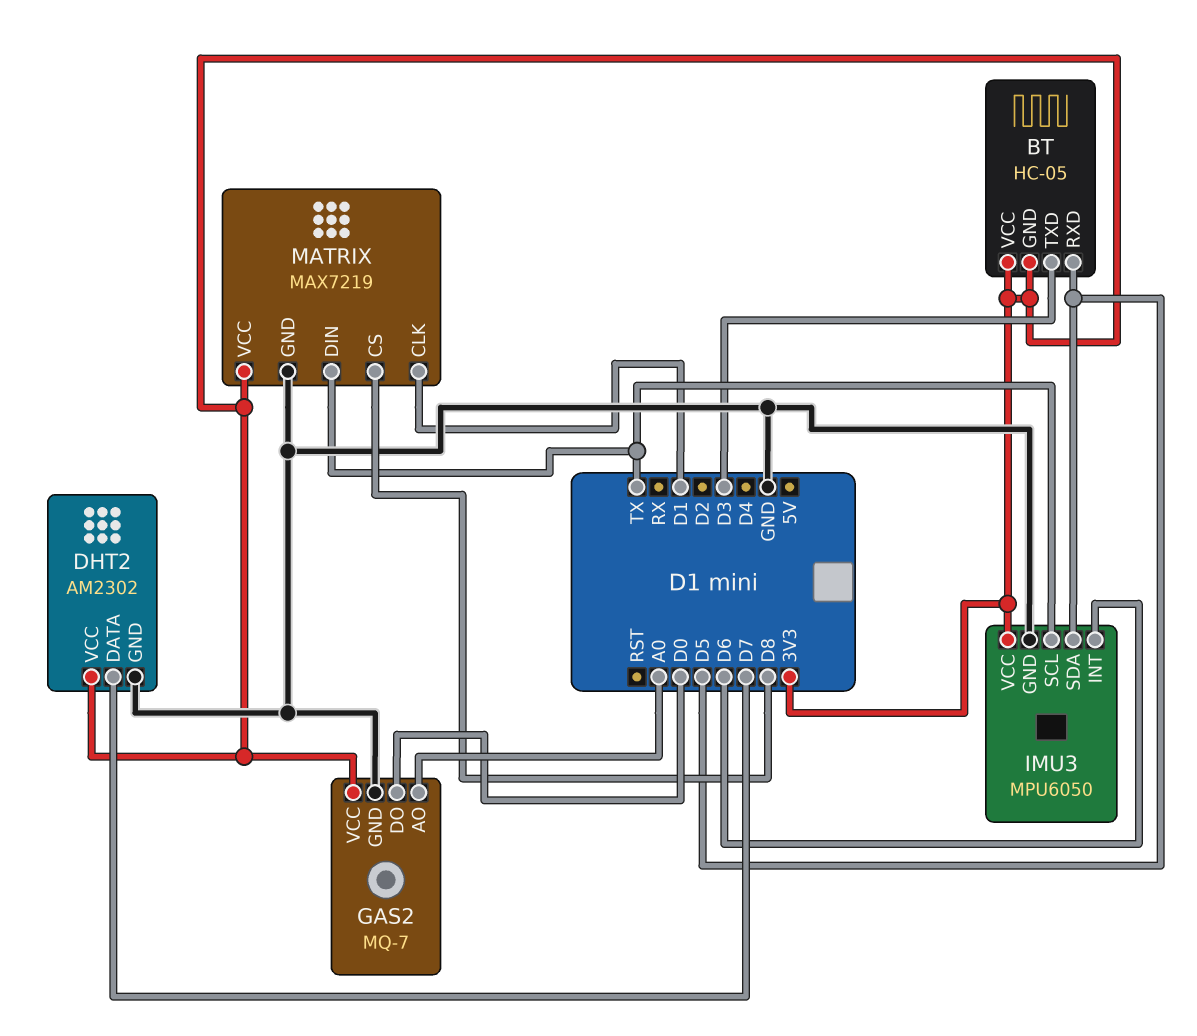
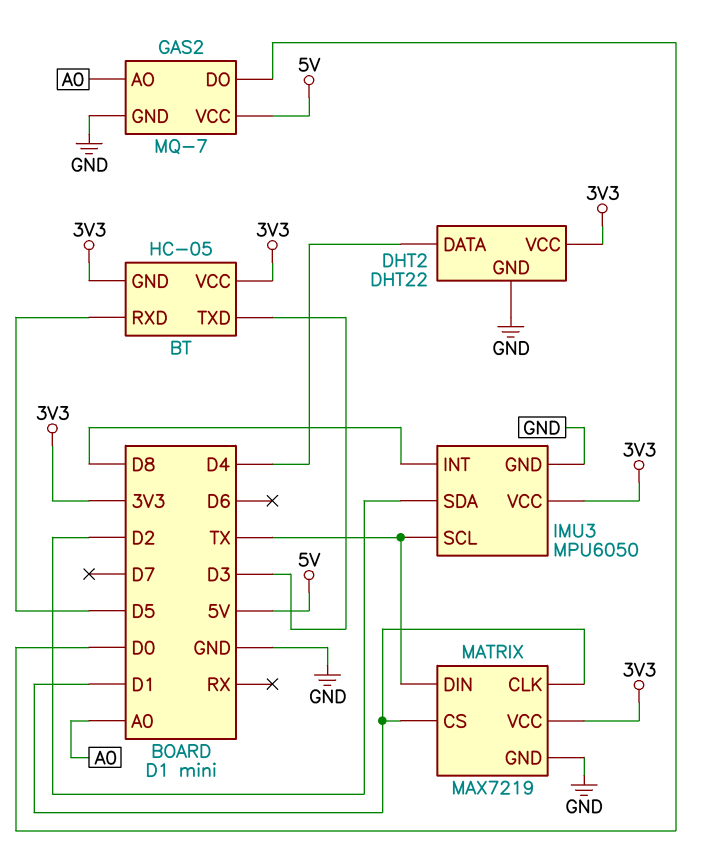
DHT2: AM2302 -> DHT22
DHT2 pin DATA: D7 -> D4
GAS2 pin VCC: 3V3 -> 5V
IMU3 pin INT: D6 -> D8
IMU3 pin SDA: D5 -> D2
MATRIX pin CS: D8 -> D1

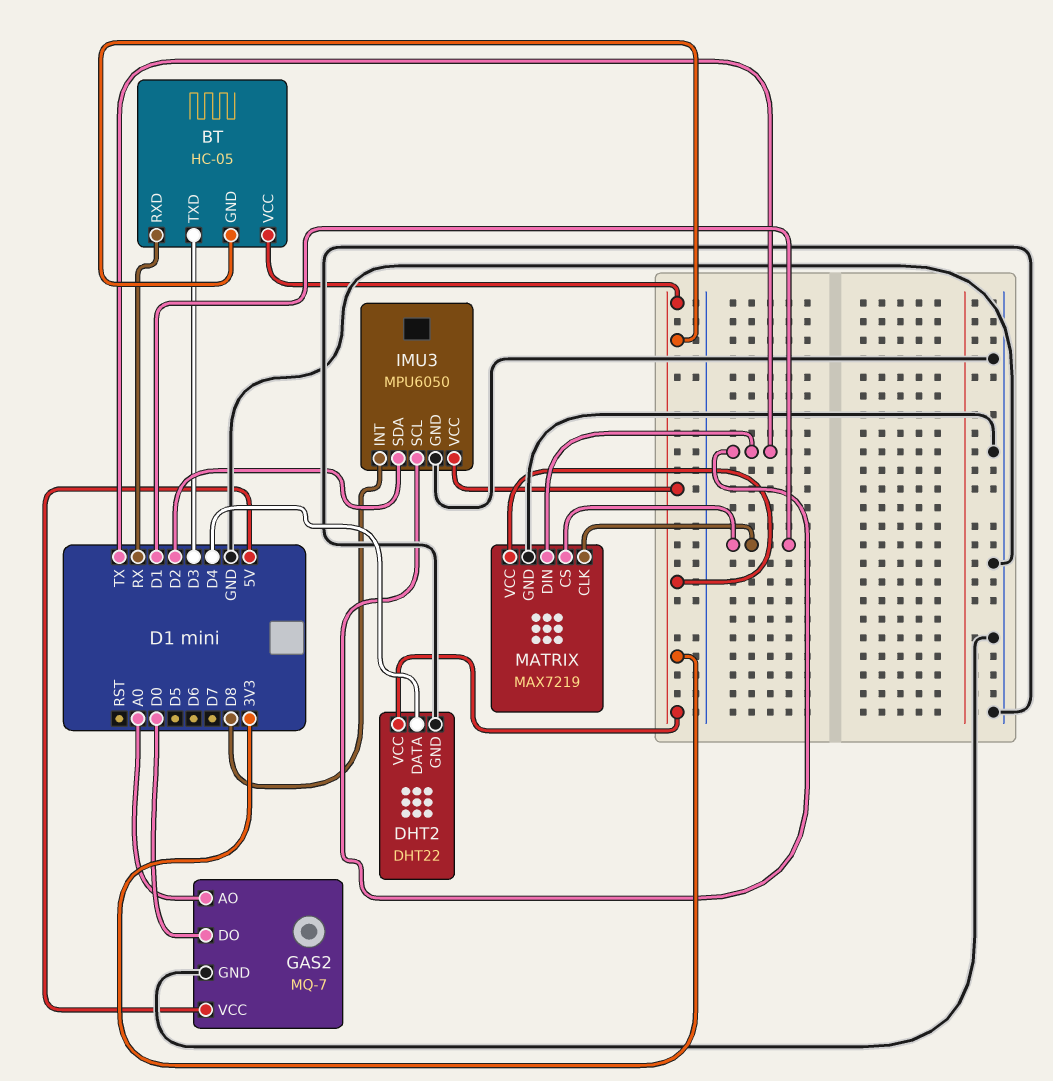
BT pin RXD: D5 -> RX

